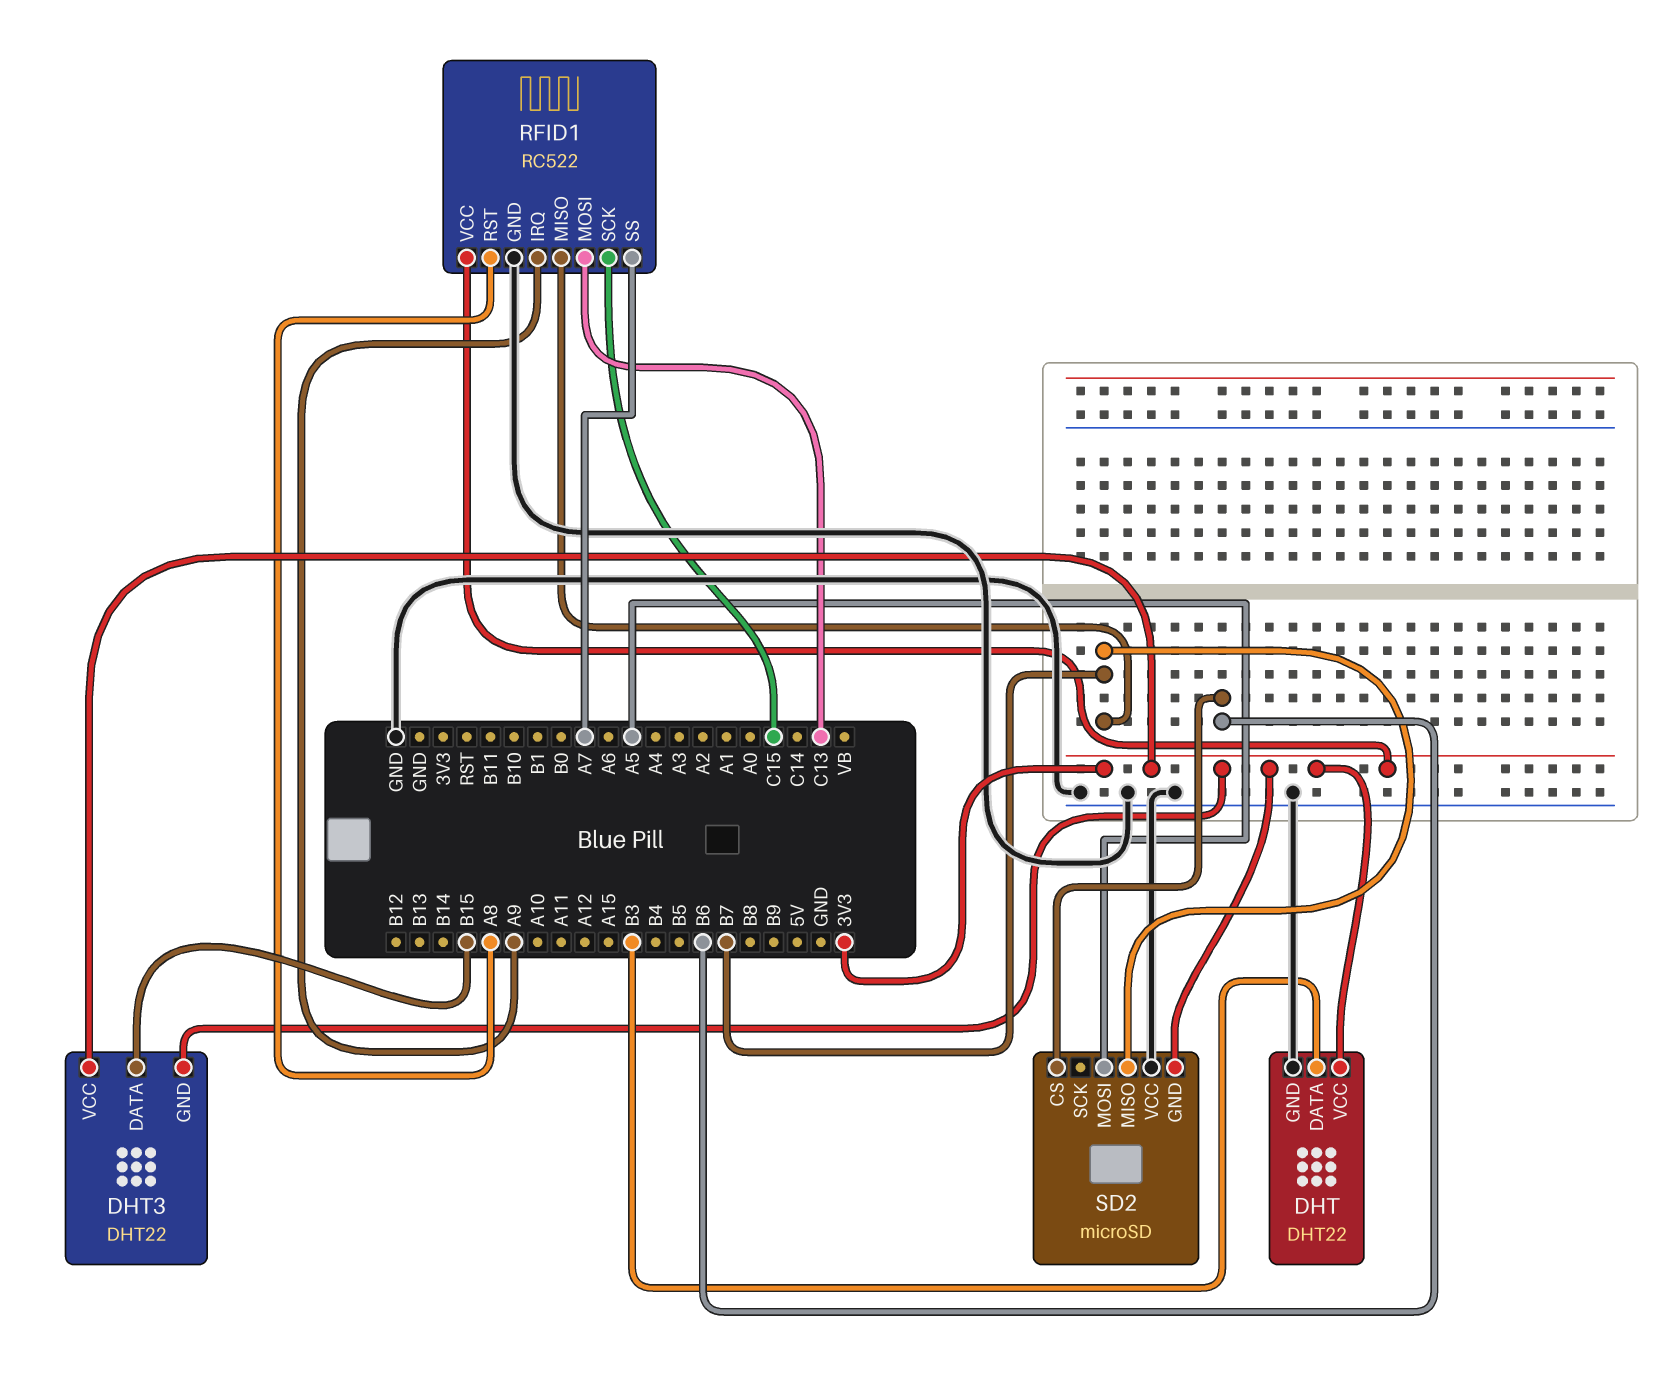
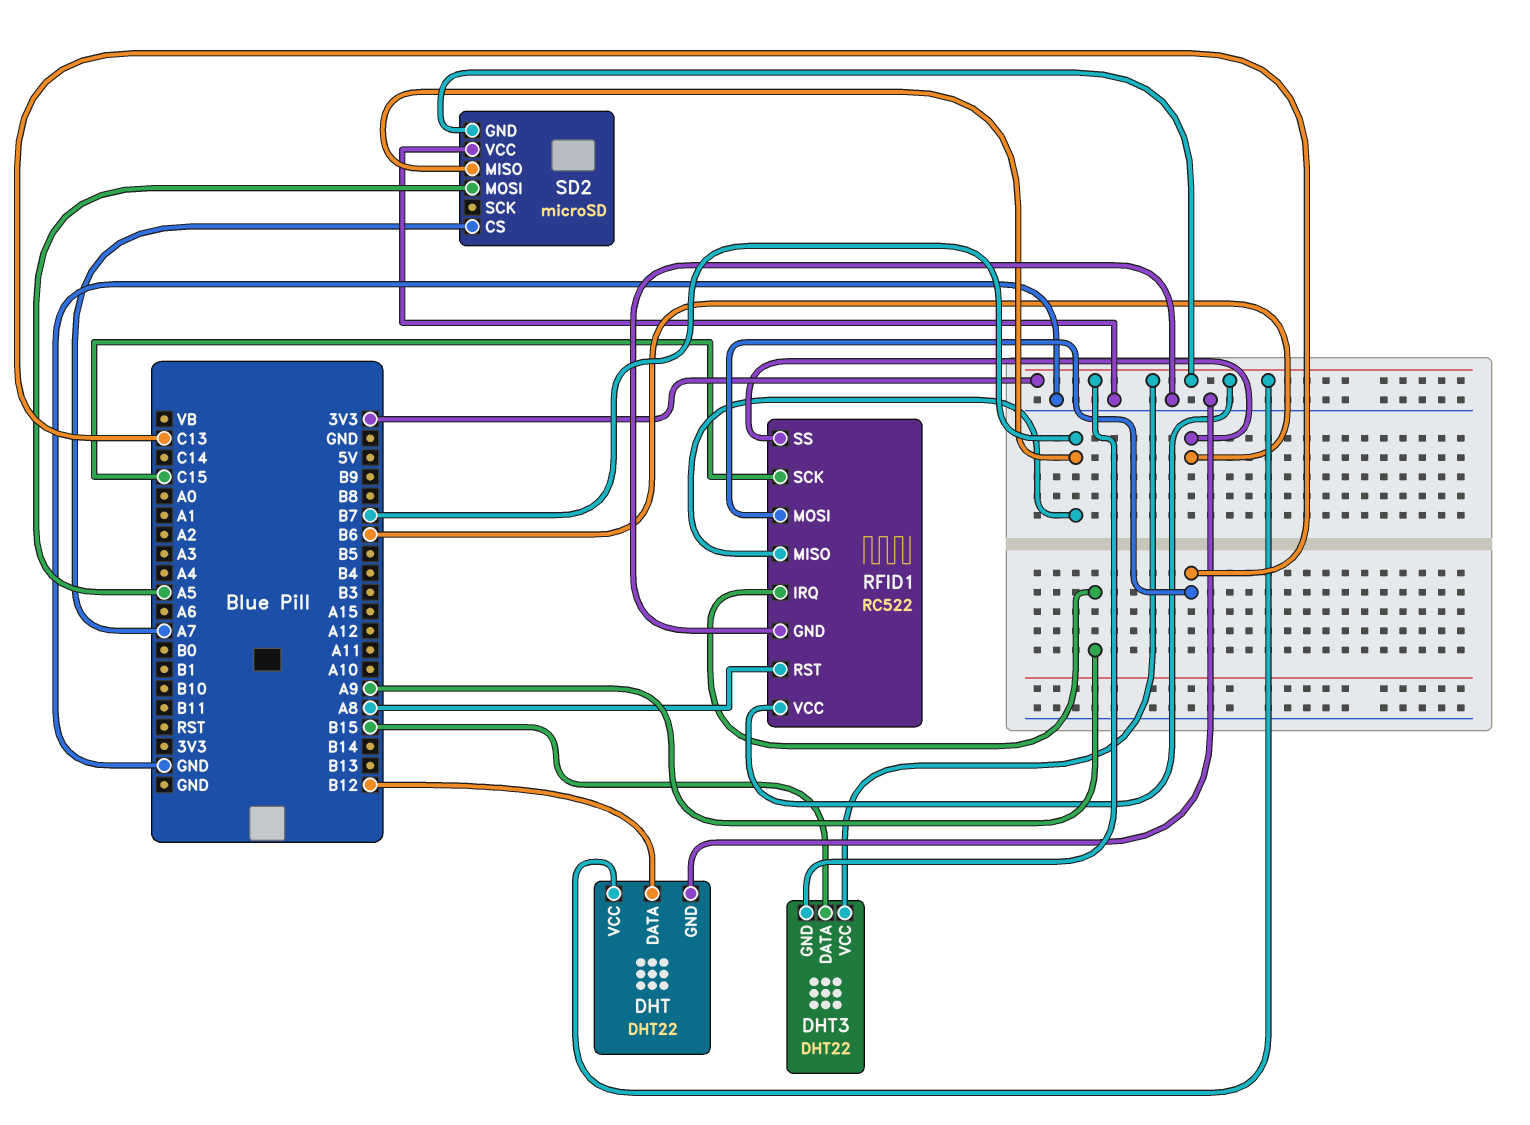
DHT pin DATA: B3 -> B12
RFID1 pin SS: A7 -> B6
SD2 pin CS: B6 -> A7

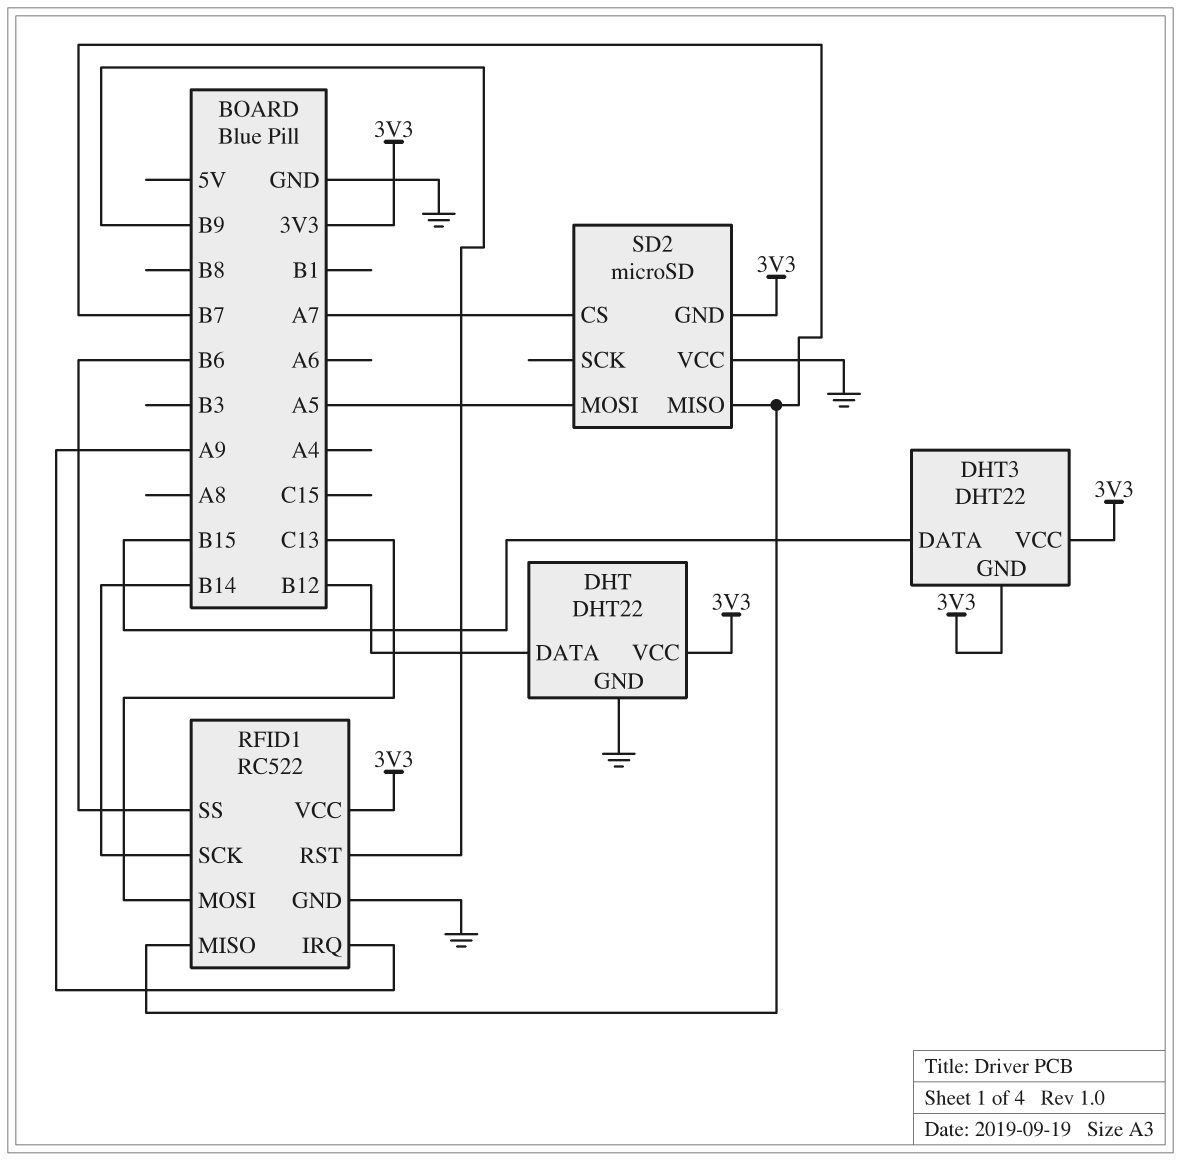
RFID1 pin RST: A8 -> B9
RFID1 pin SCK: C15 -> B14

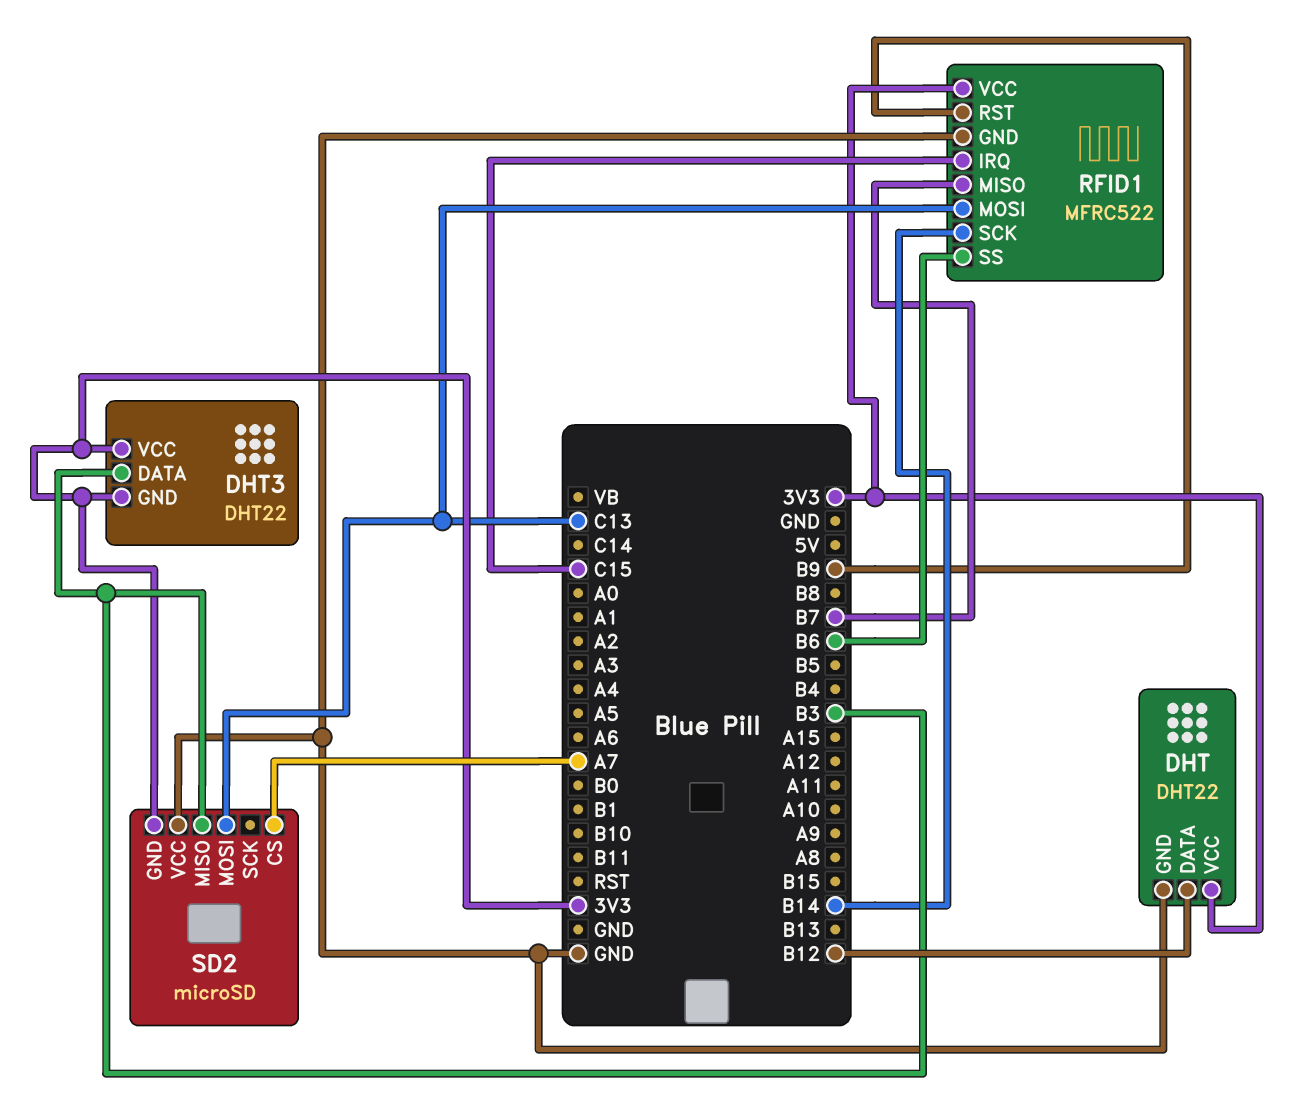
DHT3 pin DATA: B15 -> B3
RFID1: RC522 -> MFRC522
RFID1 pin IRQ: A9 -> C15
SD2 pin MISO: B7 -> B3
SD2 pin MOSI: A5 -> C13

